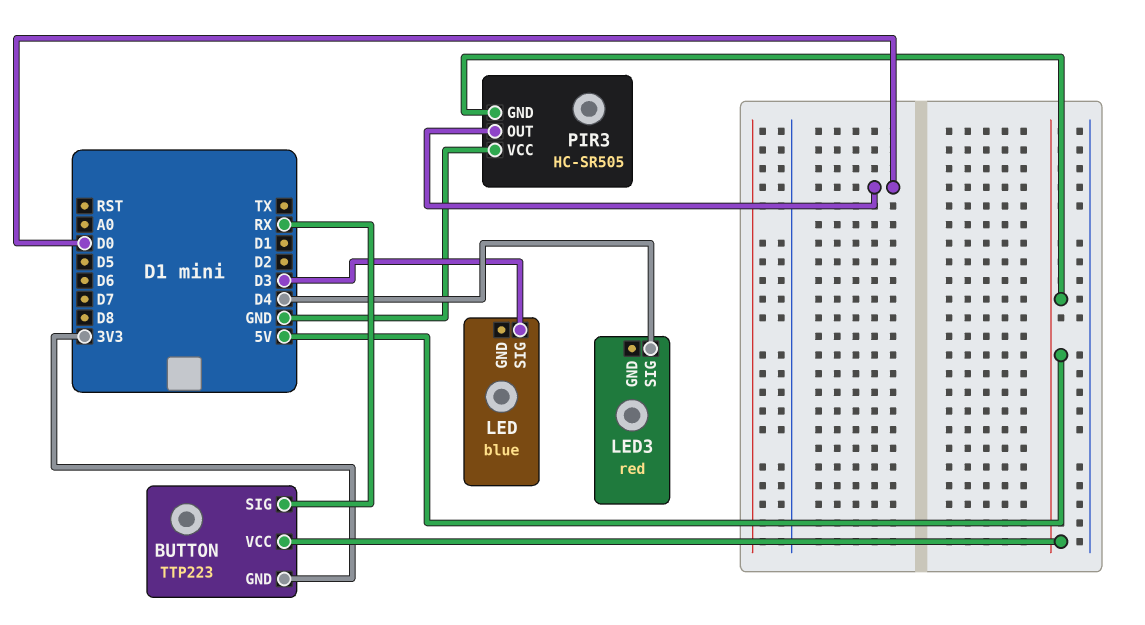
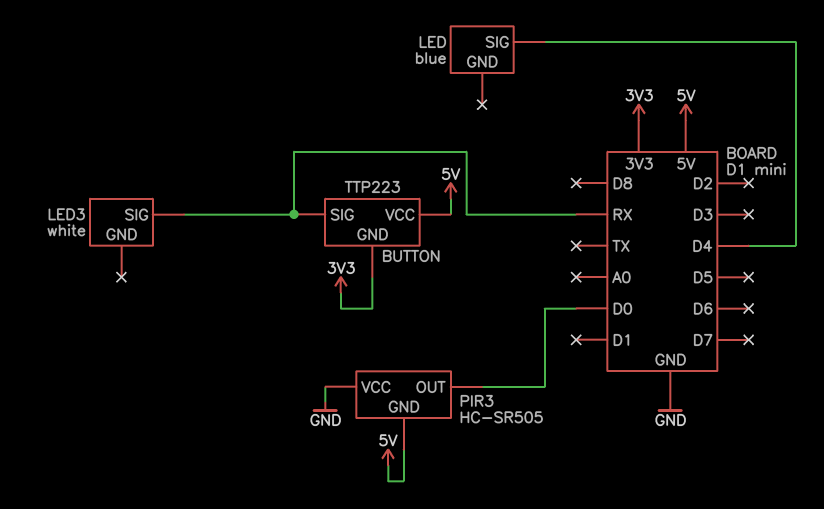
LED pin SIG: D3 -> D4
LED3: red -> white
LED3 pin SIG: D4 -> RX

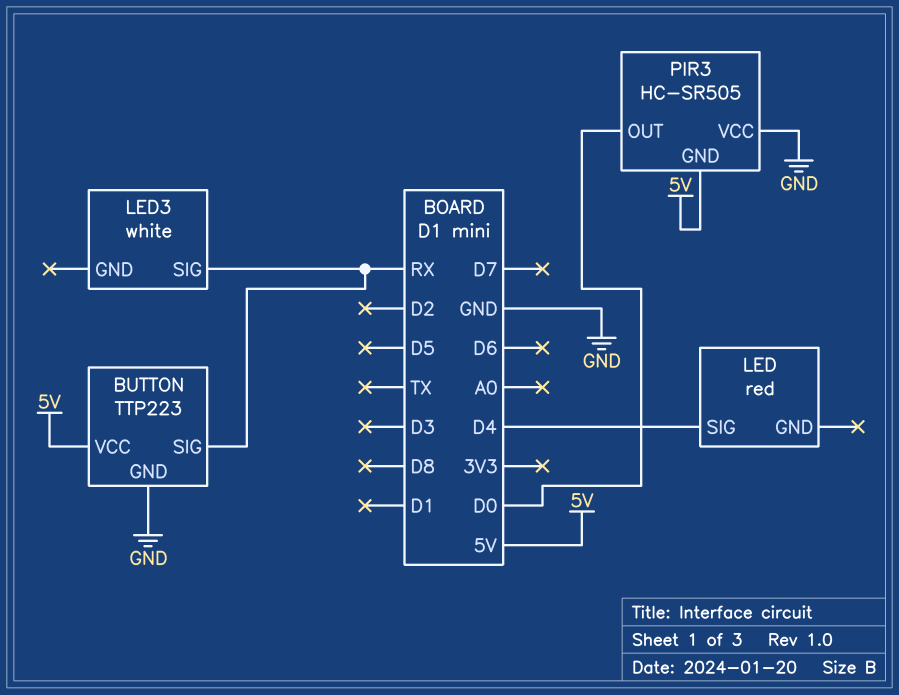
BUTTON pin GND: 3V3 -> GND
LED: blue -> red

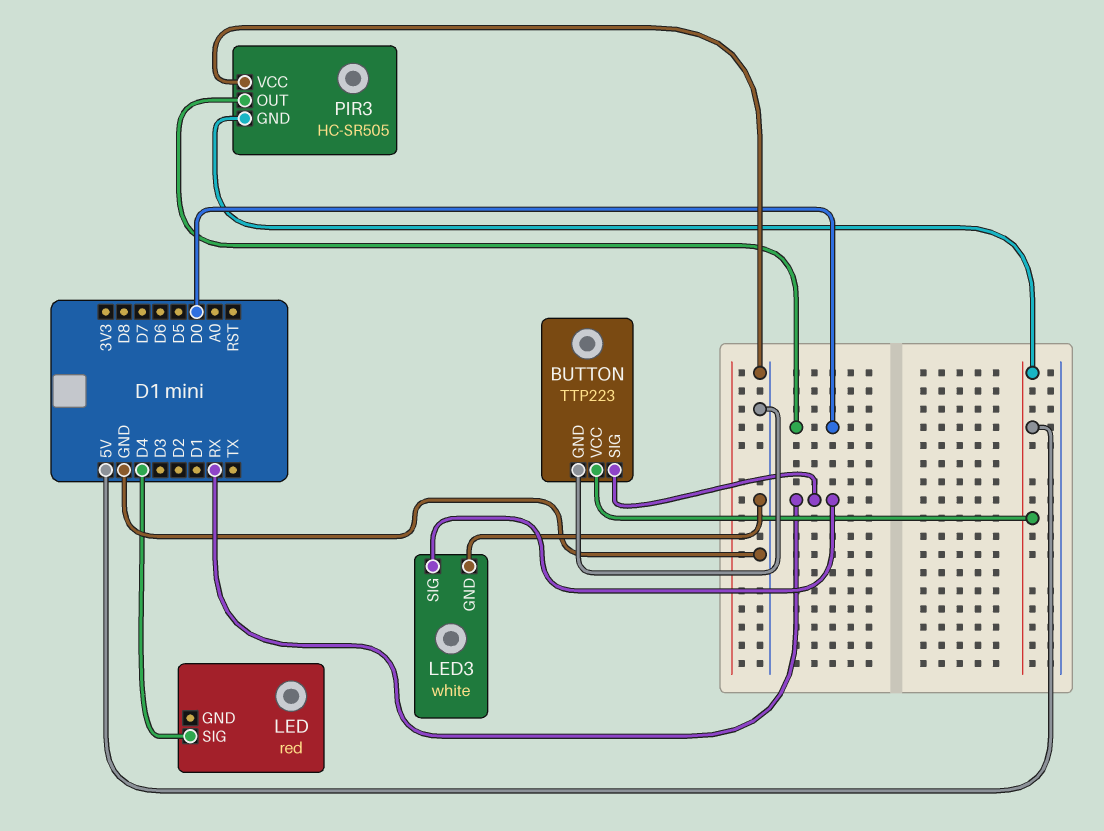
LED3 pin GND: none -> GND

